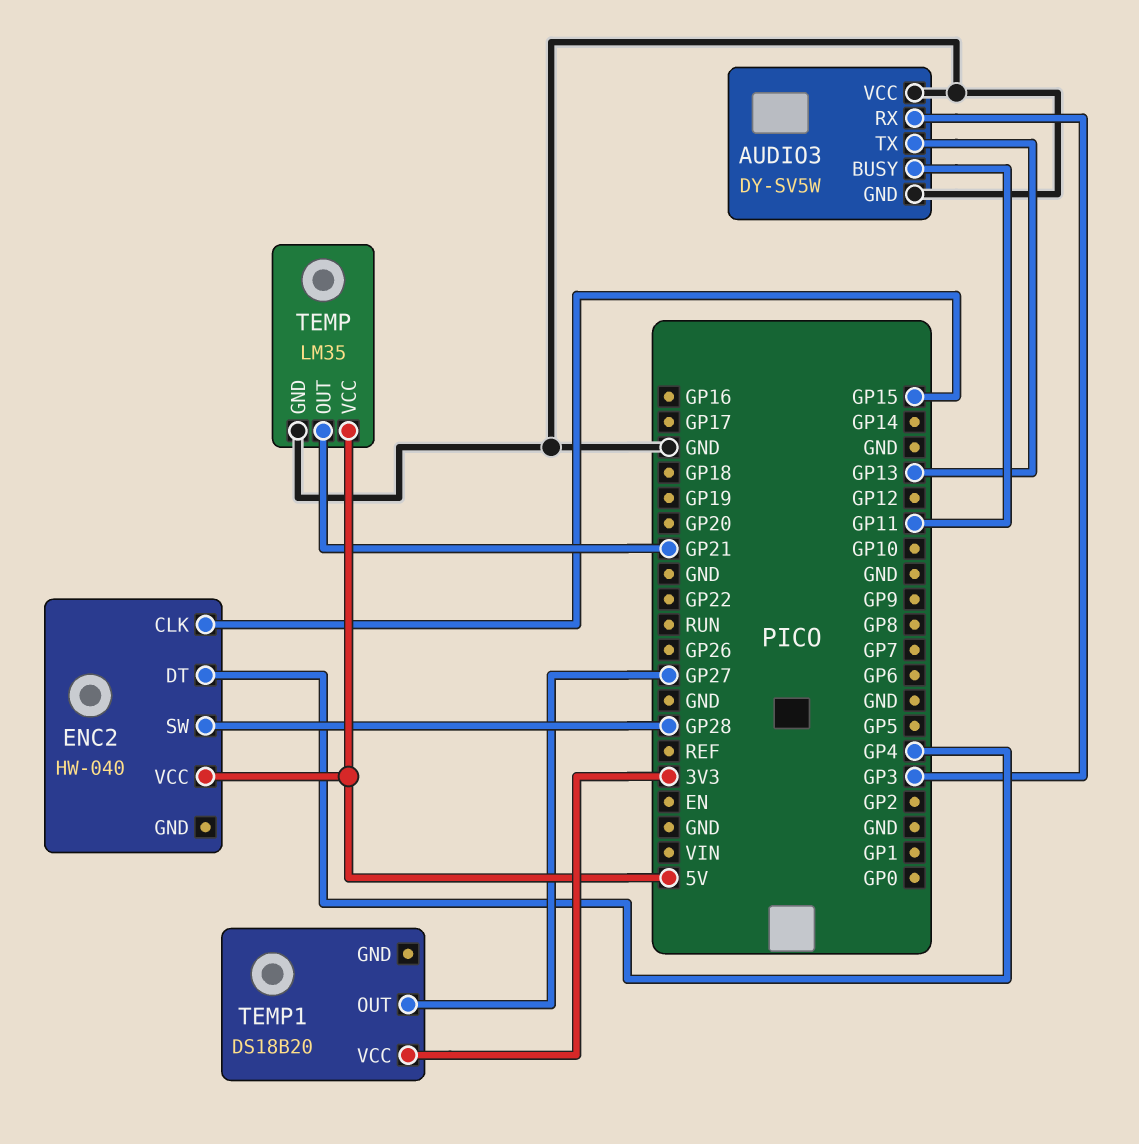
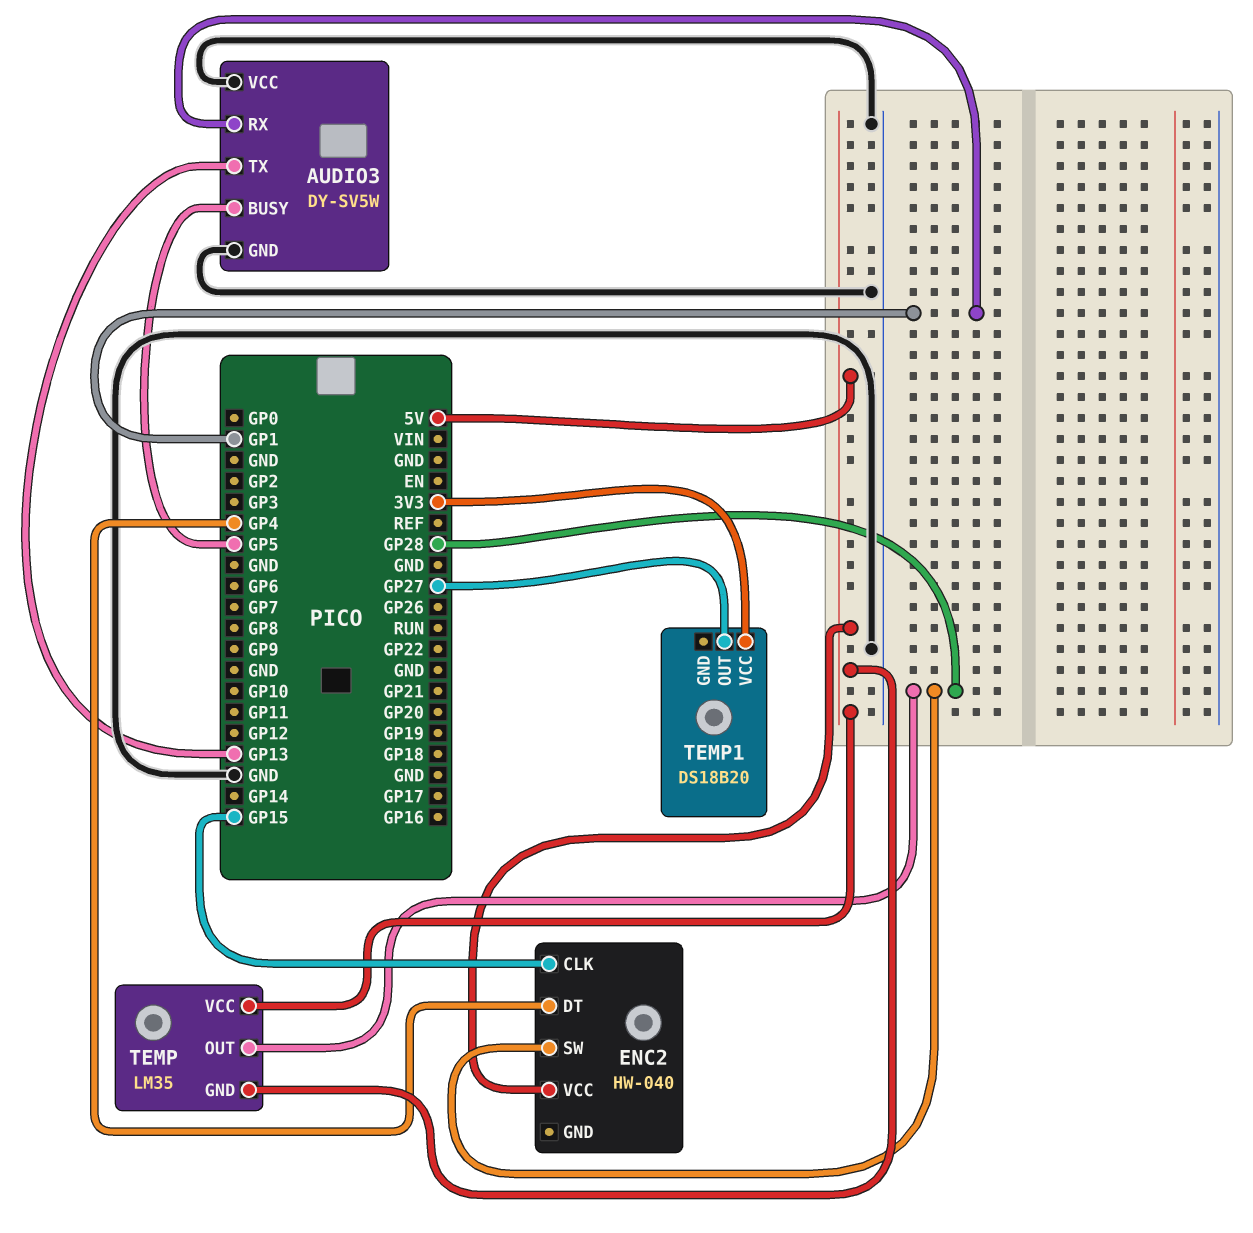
AUDIO3 pin BUSY: GP11 -> GP5
AUDIO3 pin RX: GP3 -> GP1
TEMP pin GND: GND -> 5V
TEMP pin OUT: GP21 -> GP28

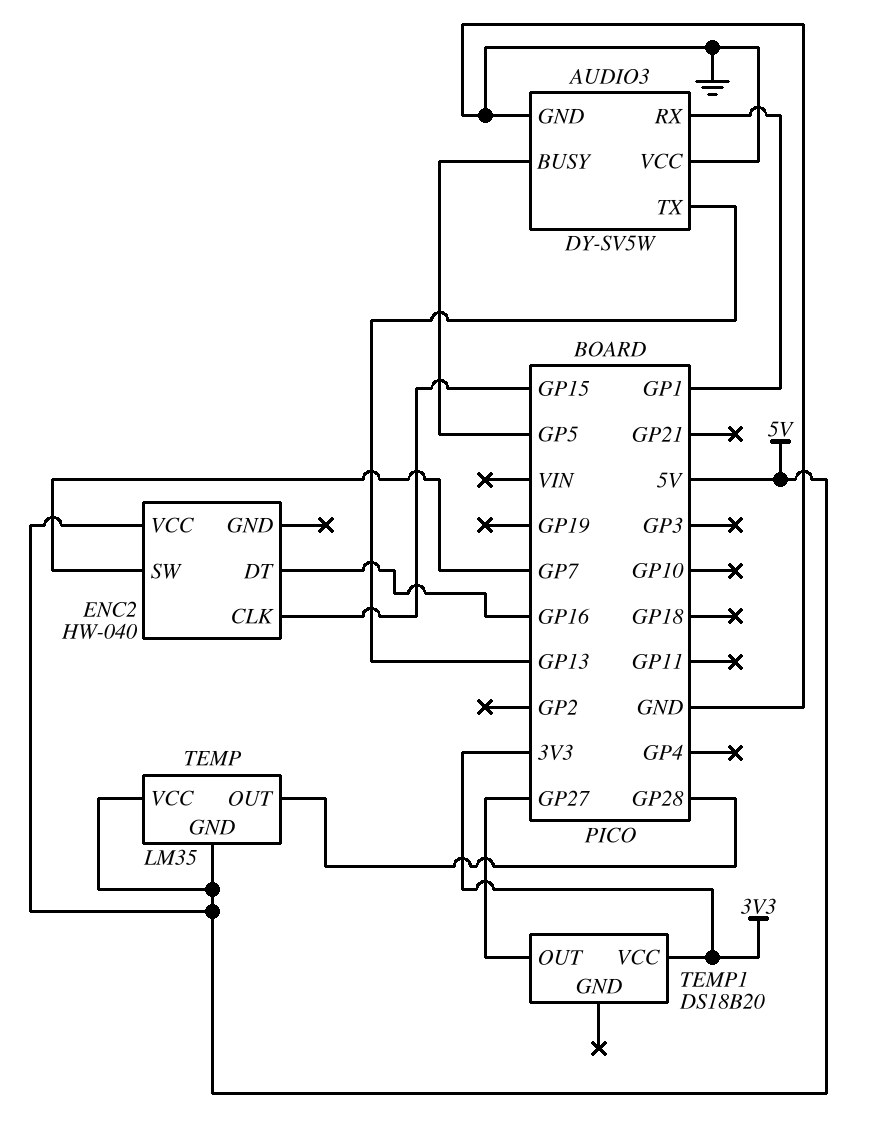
ENC2 pin DT: GP4 -> GP16
ENC2 pin SW: GP28 -> GP7

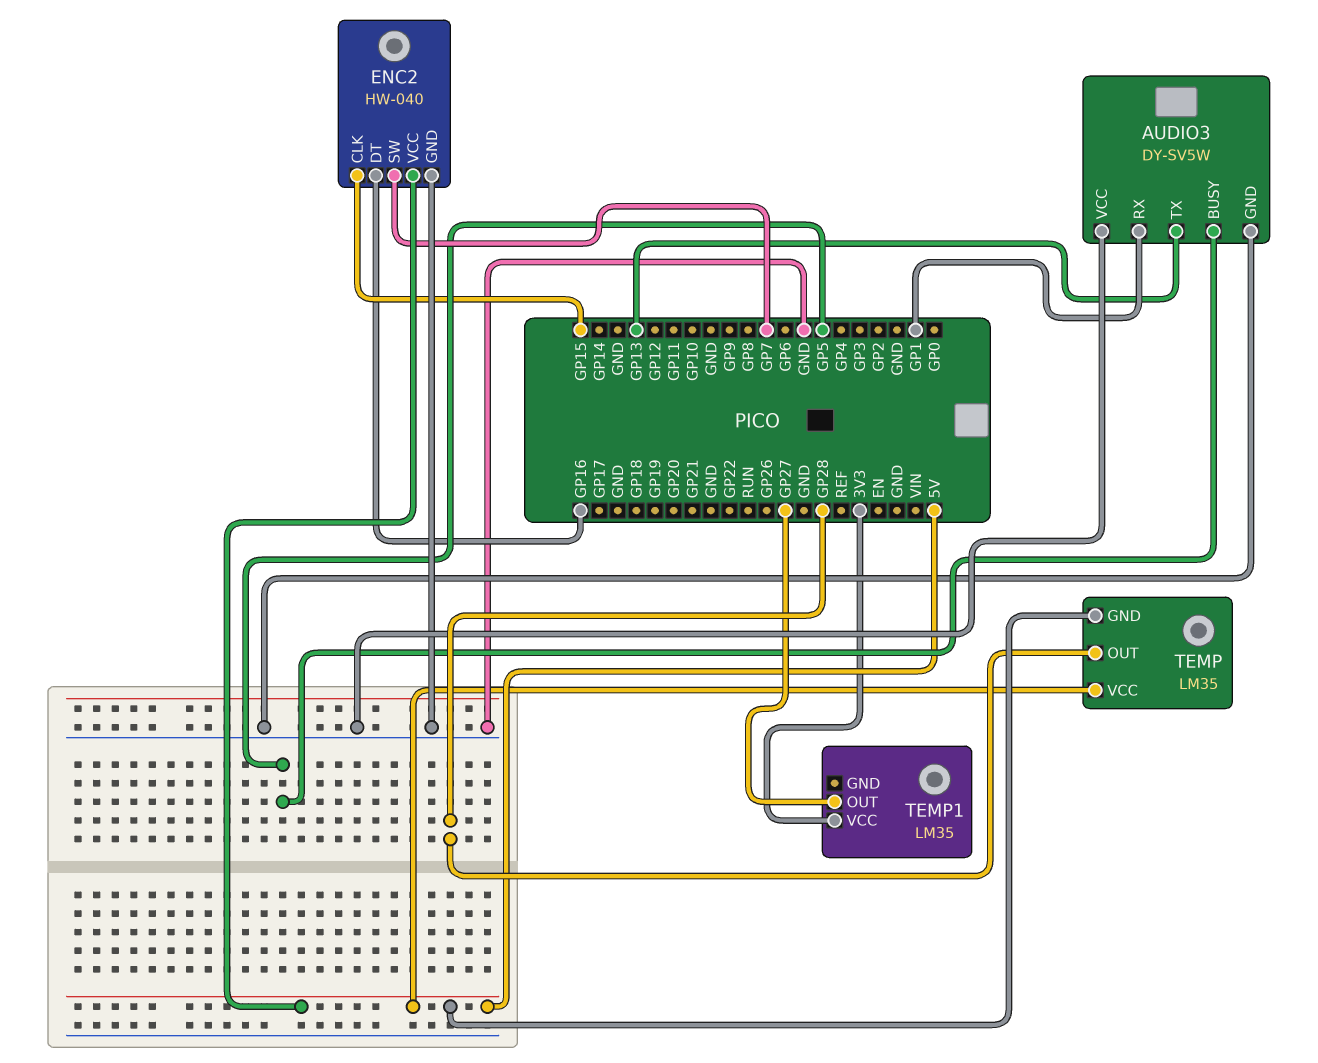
ENC2 pin GND: none -> GND
TEMP1: DS18B20 -> LM35

